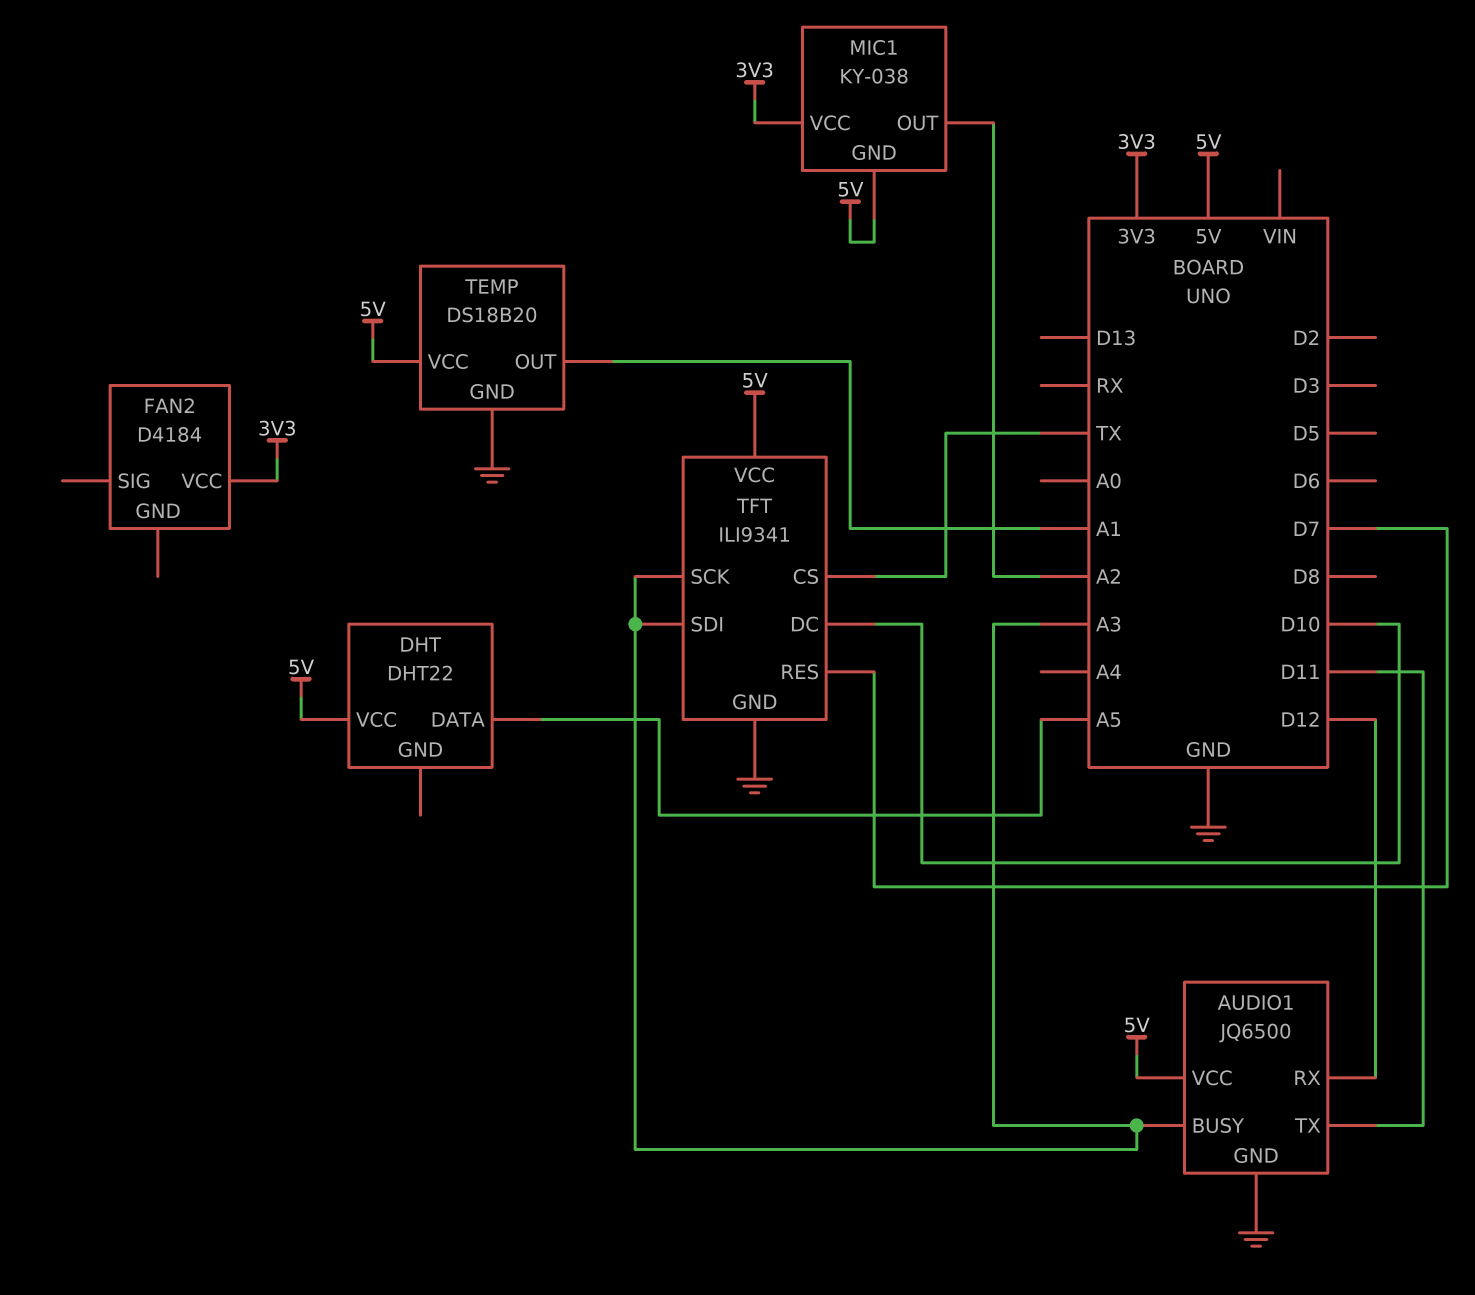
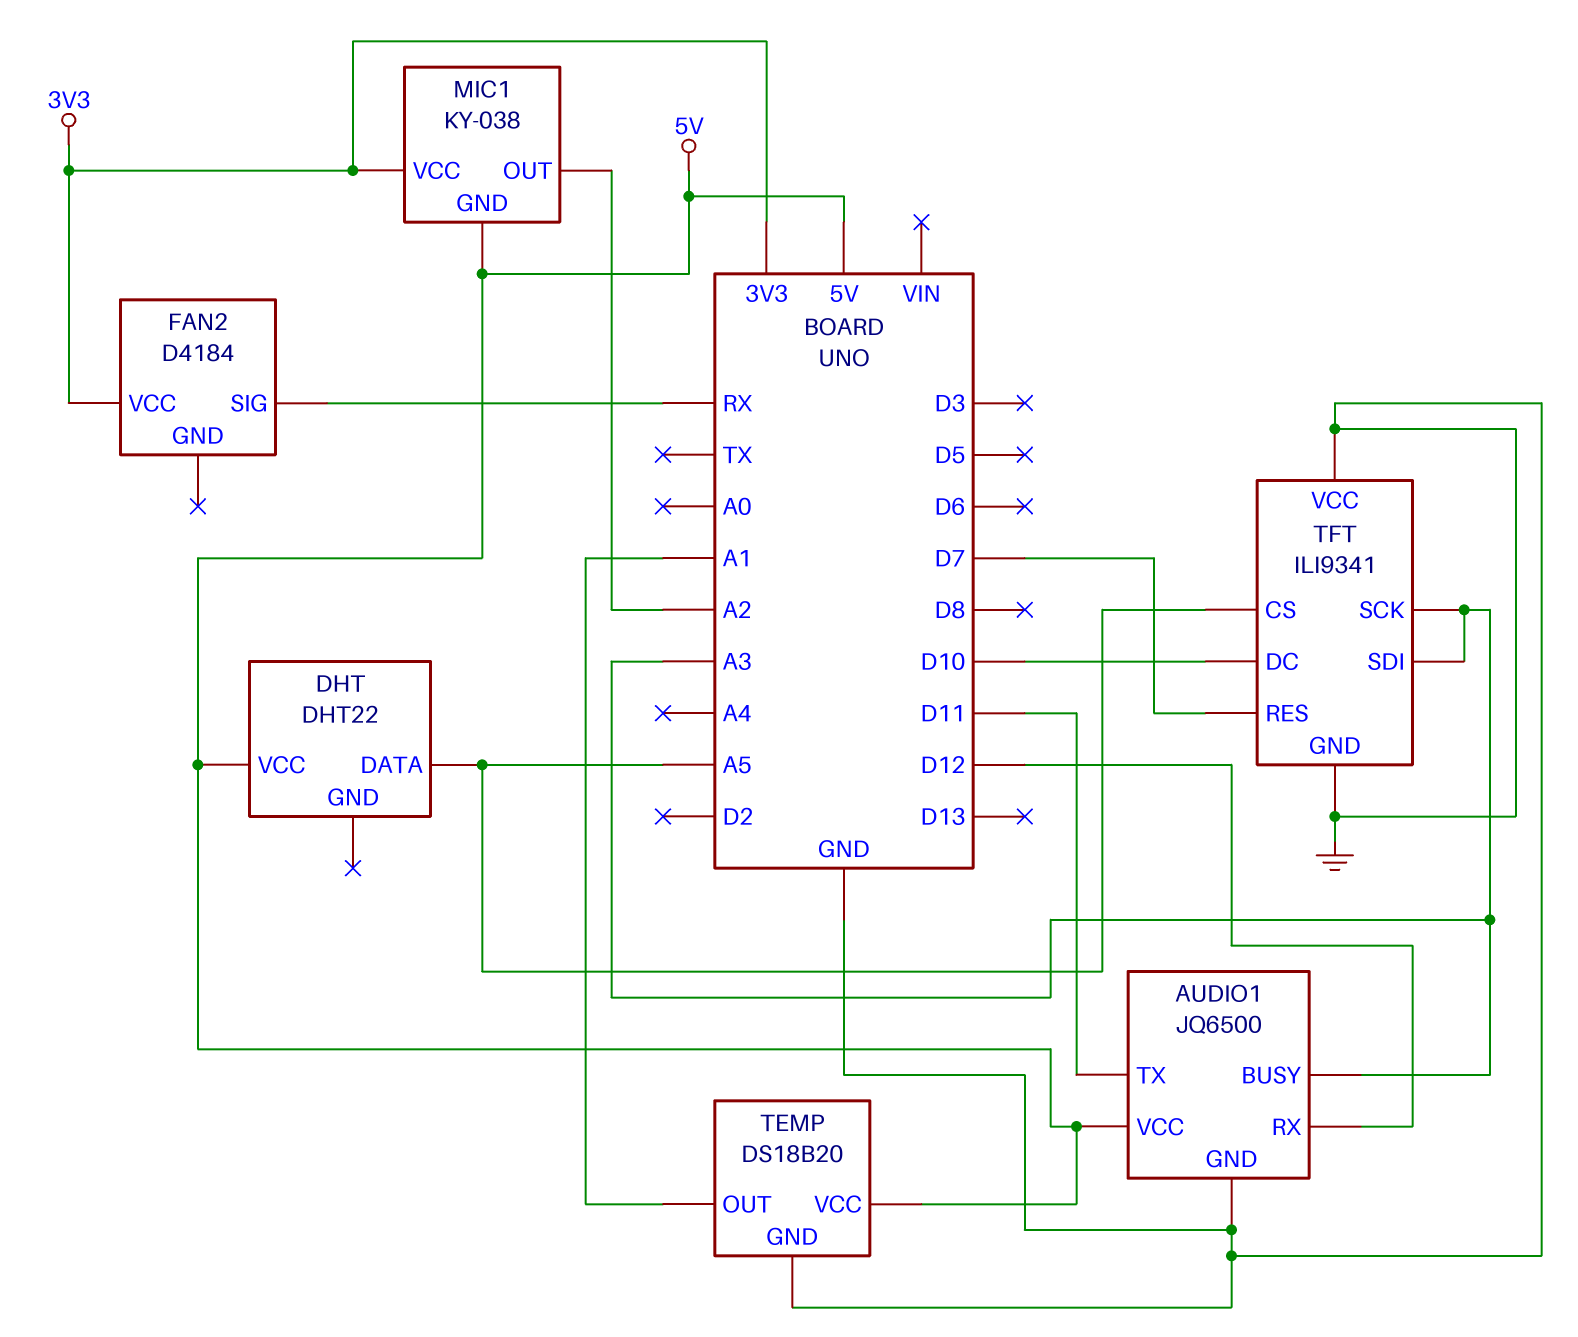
FAN2 pin SIG: none -> RX
TFT pin CS: TX -> A5
TFT pin VCC: 5V -> GND

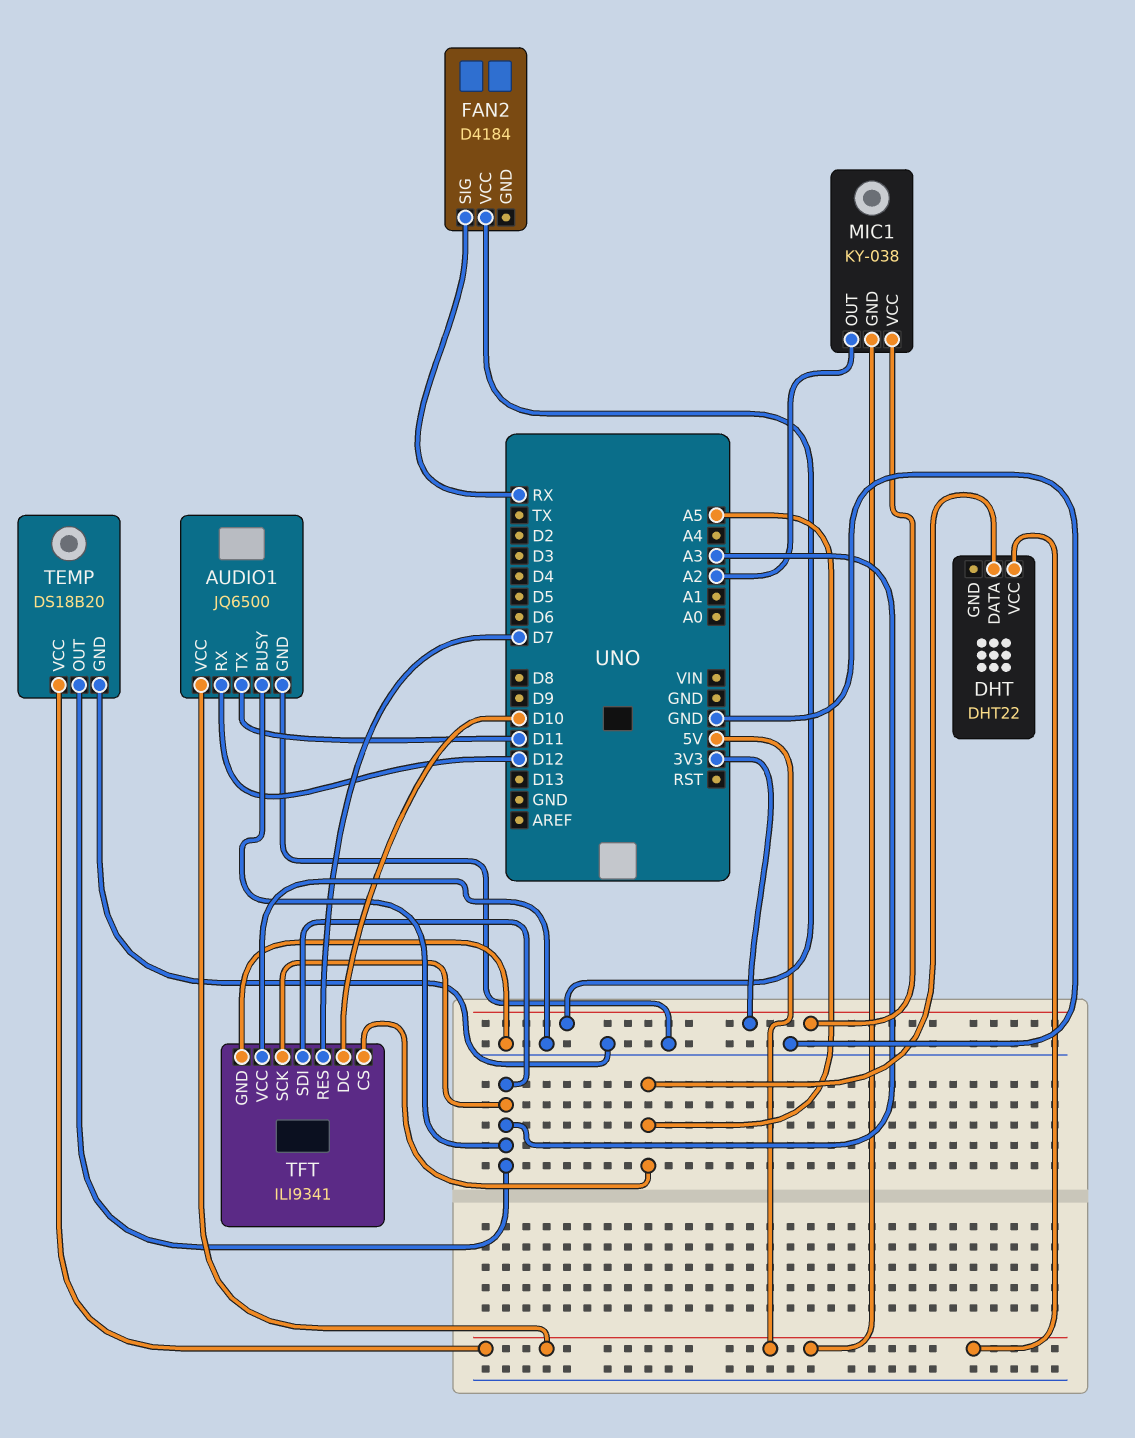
TEMP pin OUT: A1 -> A3

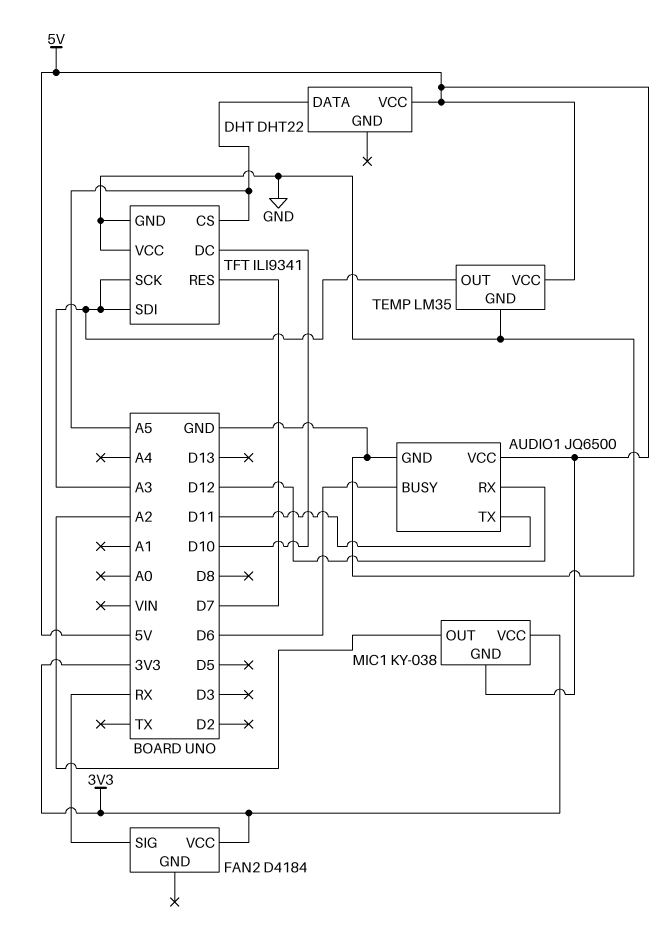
AUDIO1 pin BUSY: A3 -> D6
TEMP: DS18B20 -> LM35

